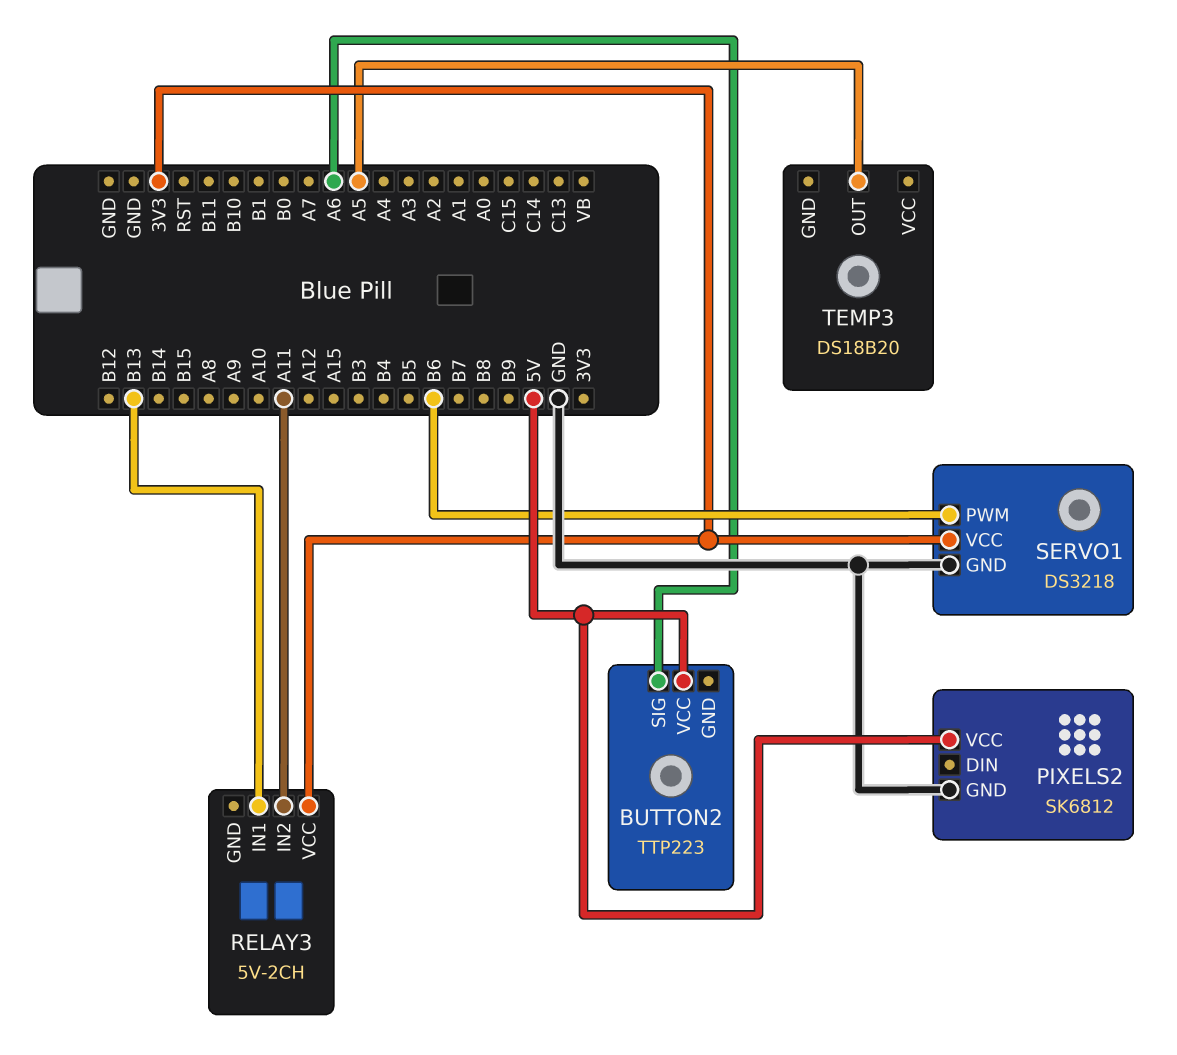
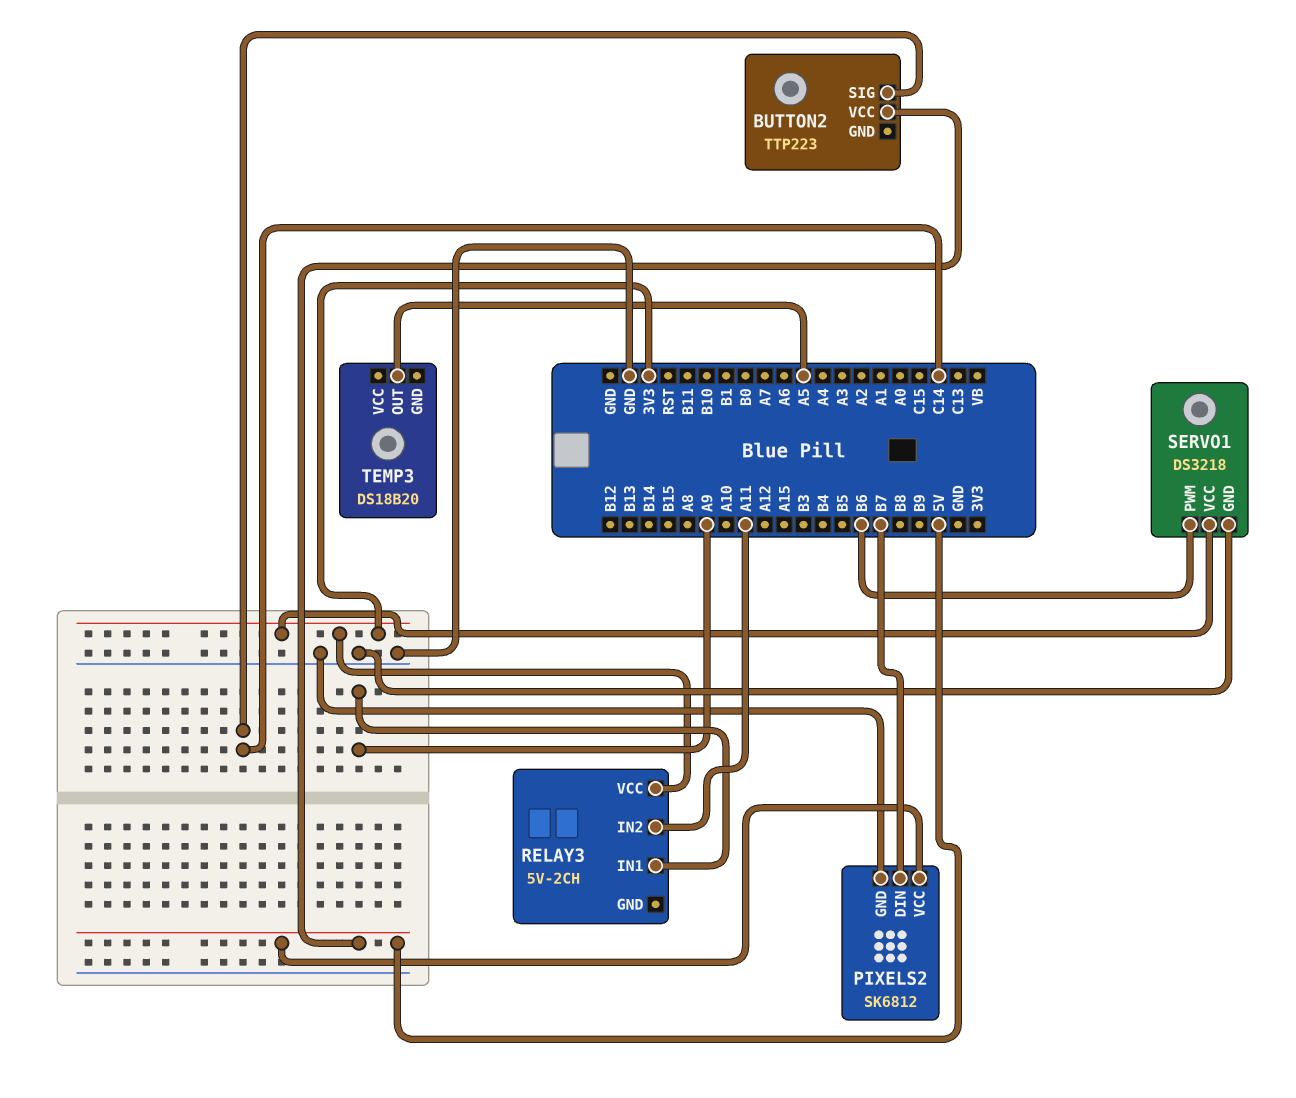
BUTTON2 pin SIG: A6 -> C14
PIXELS2 pin DIN: none -> B7
RELAY3 pin IN1: B13 -> A9

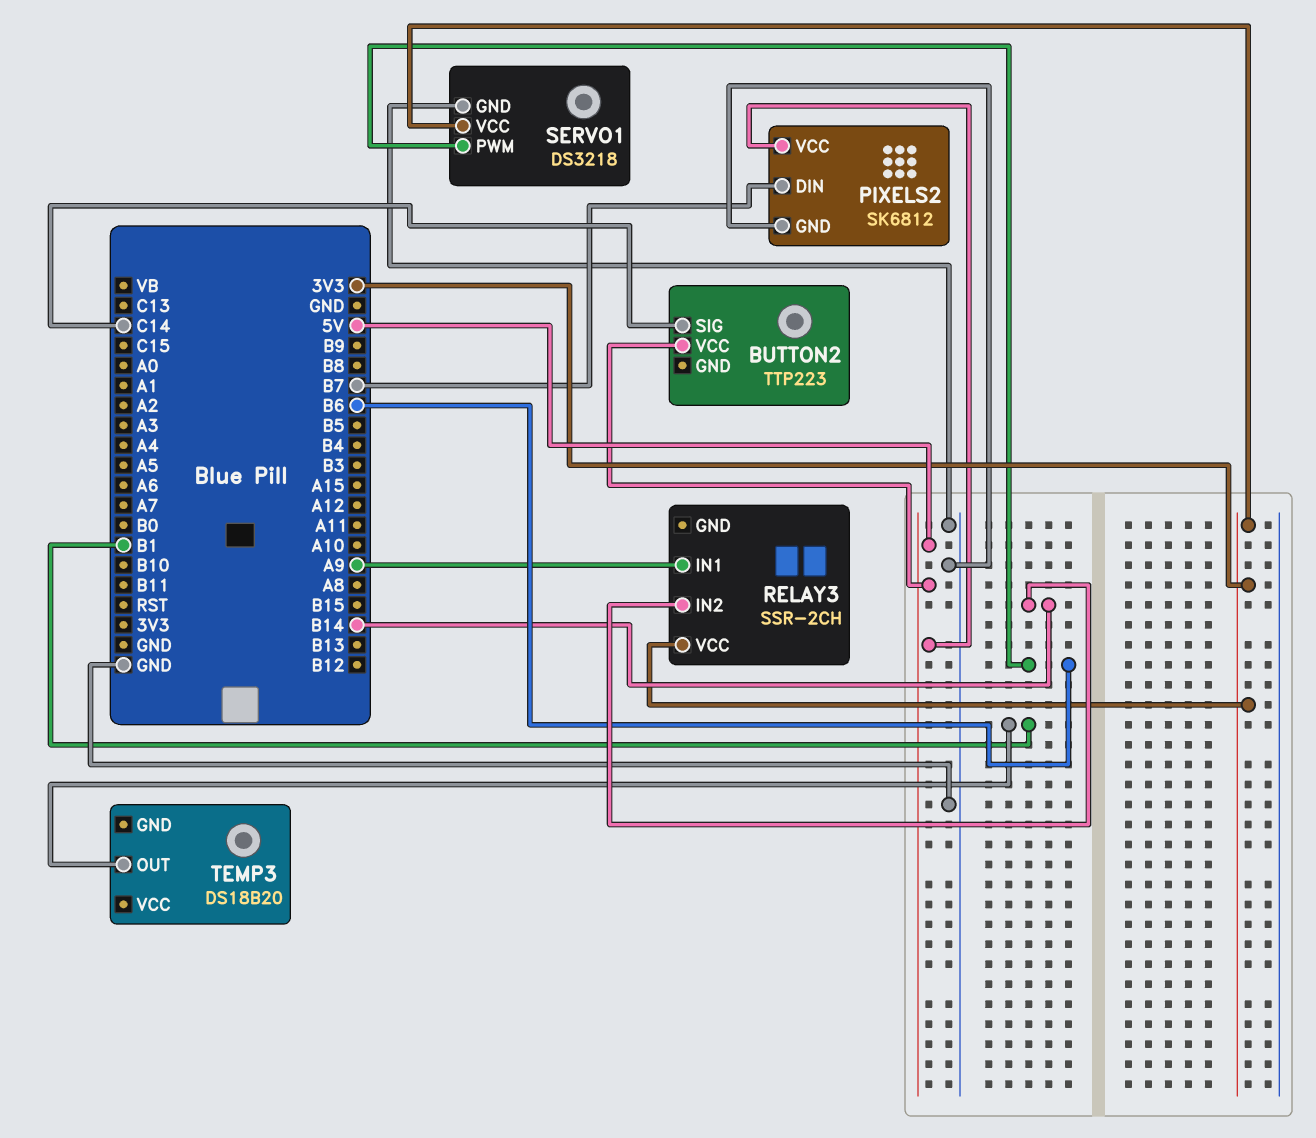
RELAY3: 5V-2CH -> SSR-2CH
RELAY3 pin IN2: A11 -> B14
TEMP3 pin OUT: A5 -> B1

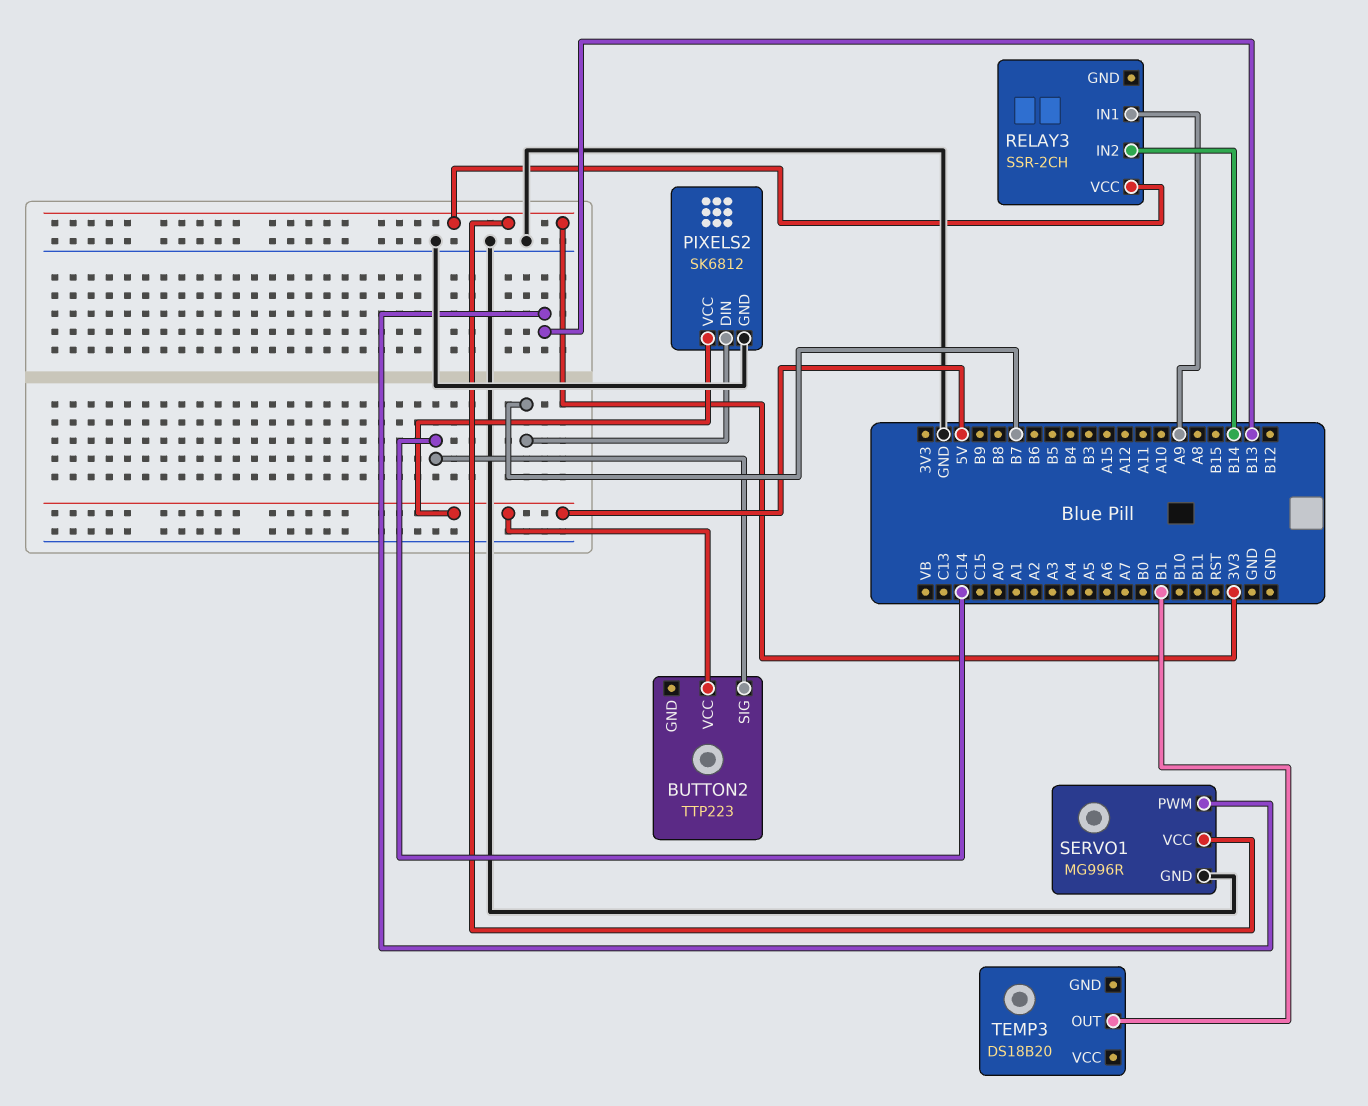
SERVO1: DS3218 -> MG996R
SERVO1 pin PWM: B6 -> B13

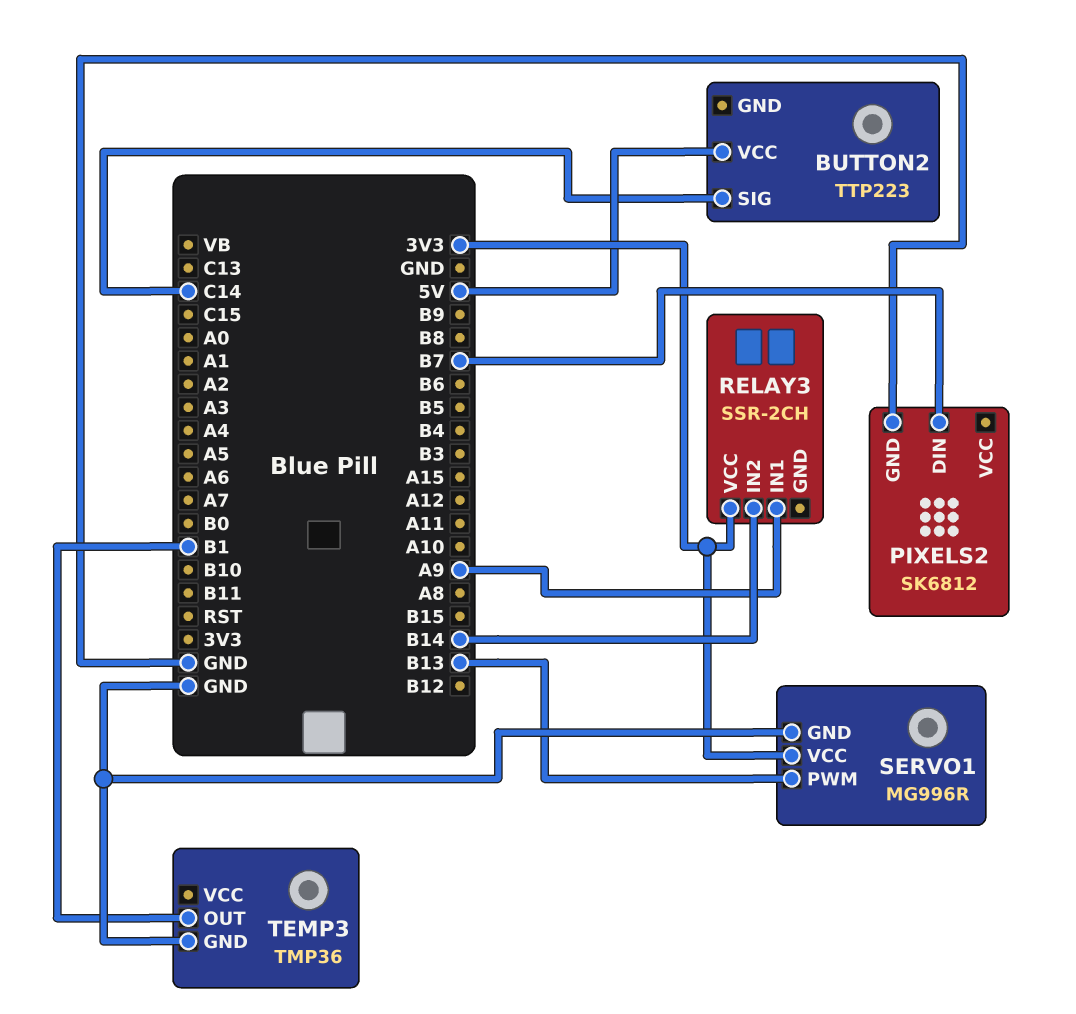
PIXELS2 pin VCC: 5V -> none
TEMP3: DS18B20 -> TMP36
TEMP3 pin GND: none -> GND

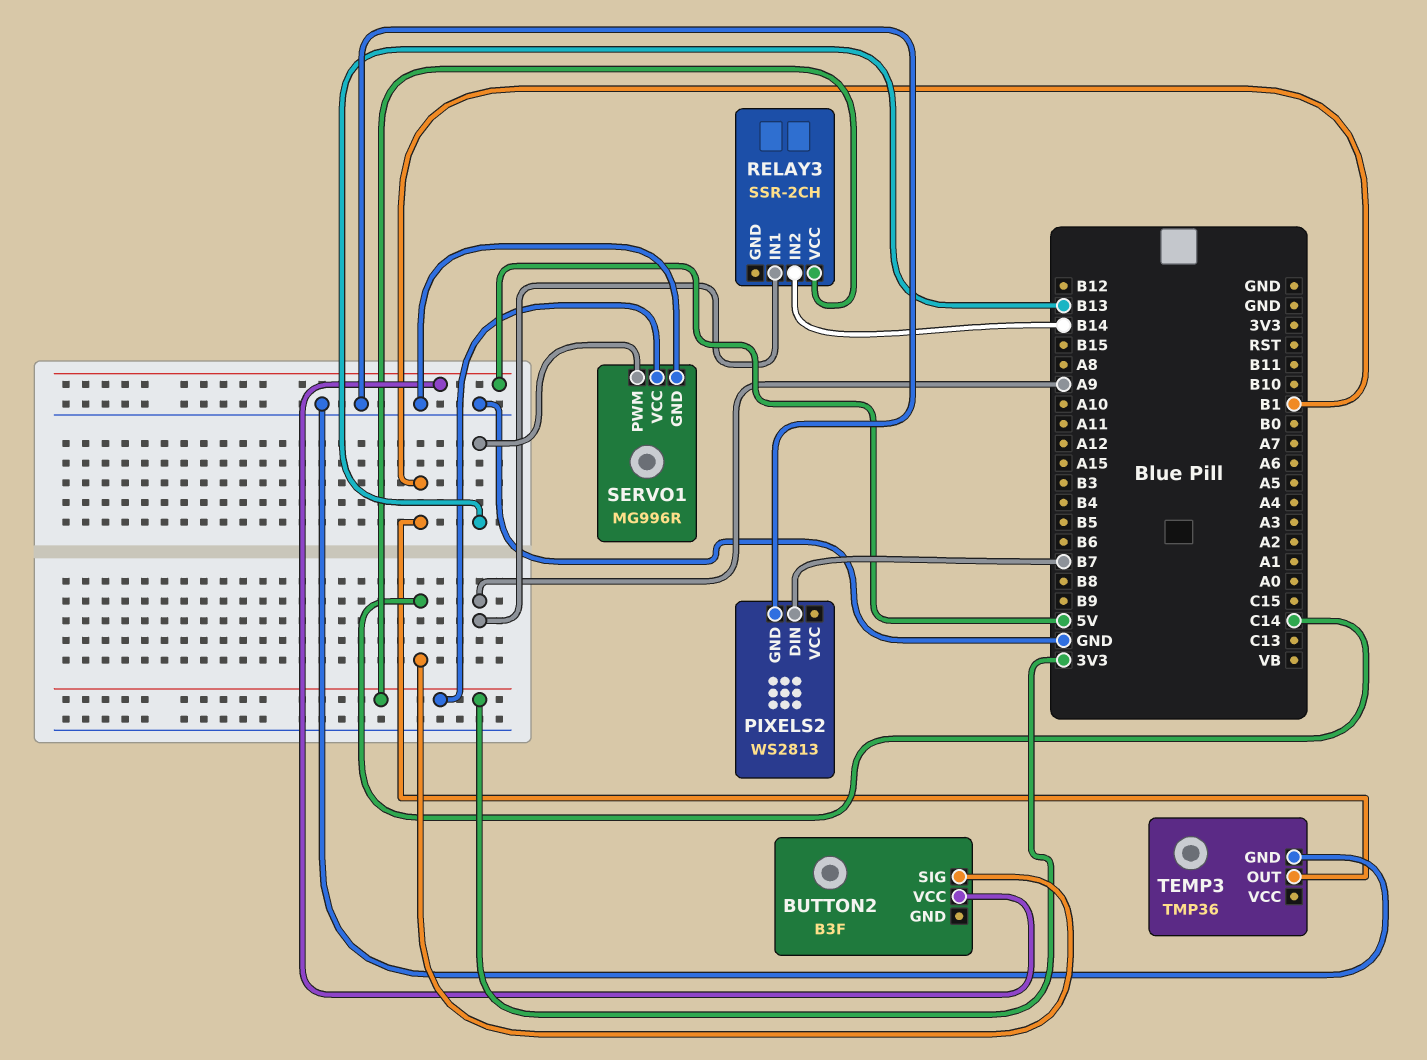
BUTTON2: TTP223 -> B3F
PIXELS2: SK6812 -> WS2813

